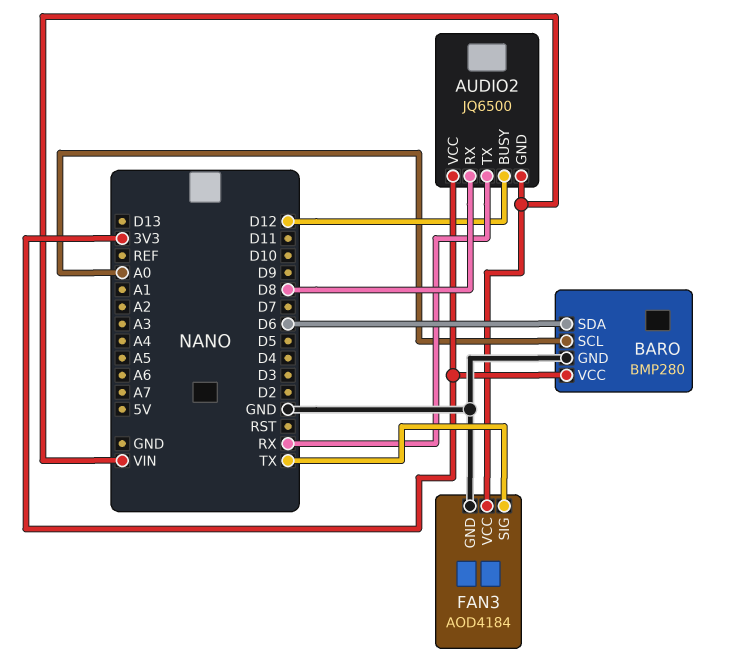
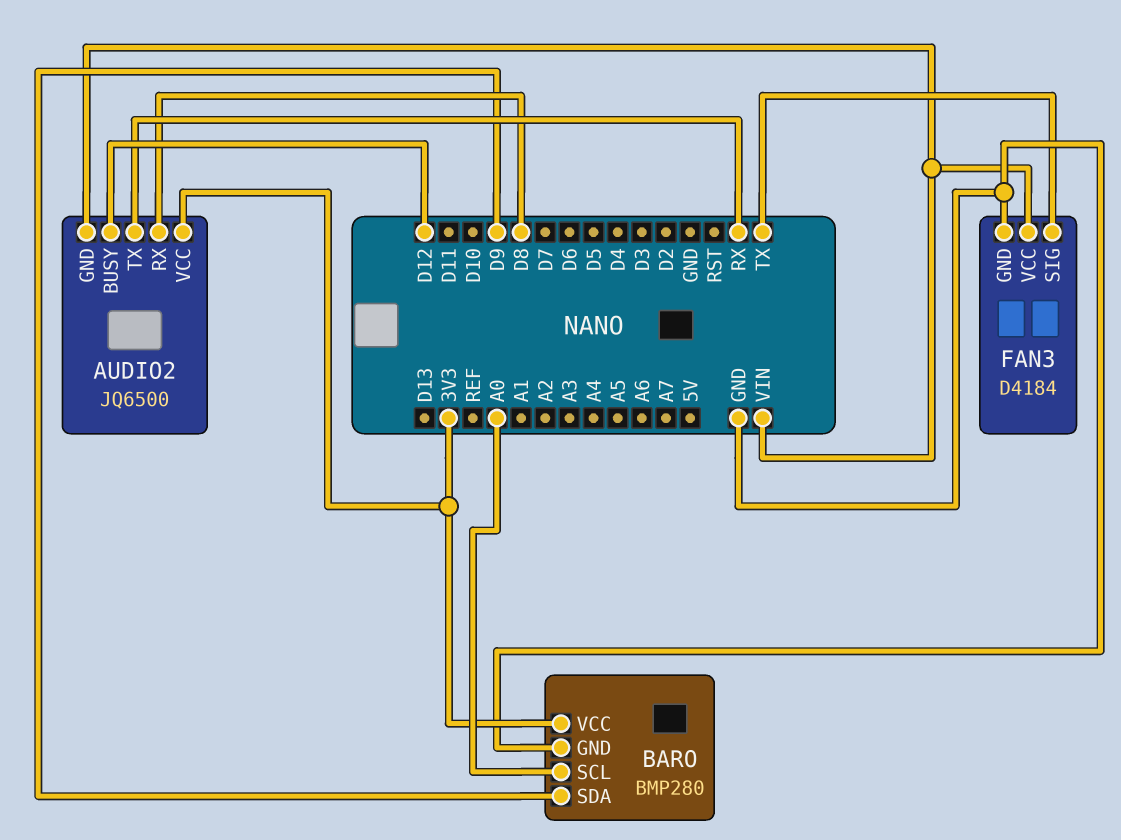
BARO pin SDA: D6 -> D9
FAN3: AOD4184 -> D4184

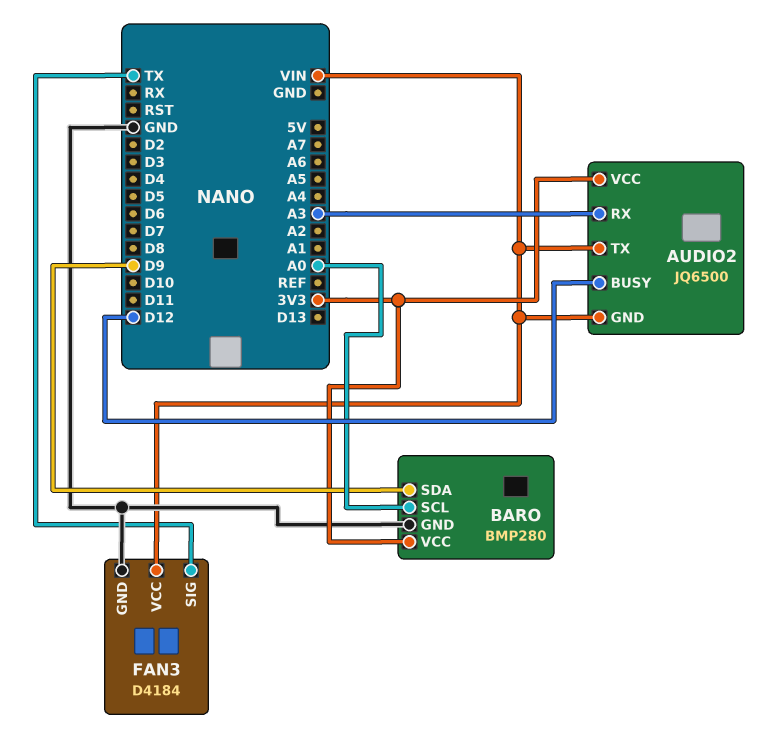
AUDIO2 pin RX: D8 -> A3
AUDIO2 pin TX: RX -> VIN

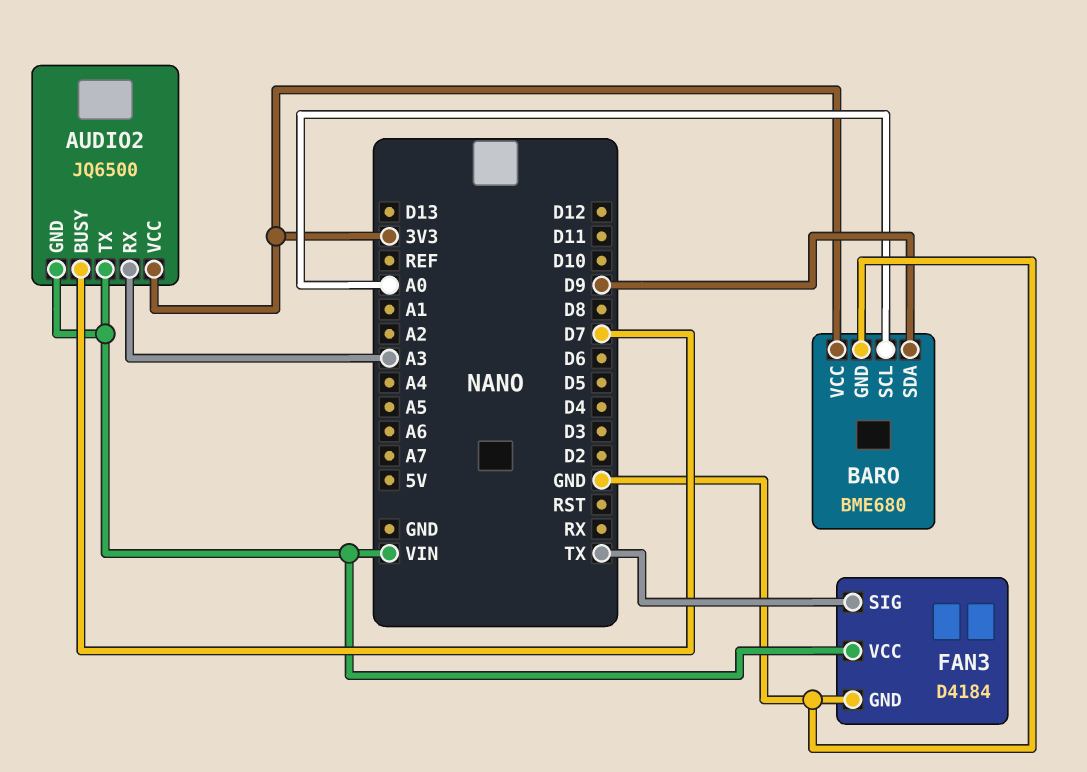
AUDIO2 pin BUSY: D12 -> D7
BARO: BMP280 -> BME680

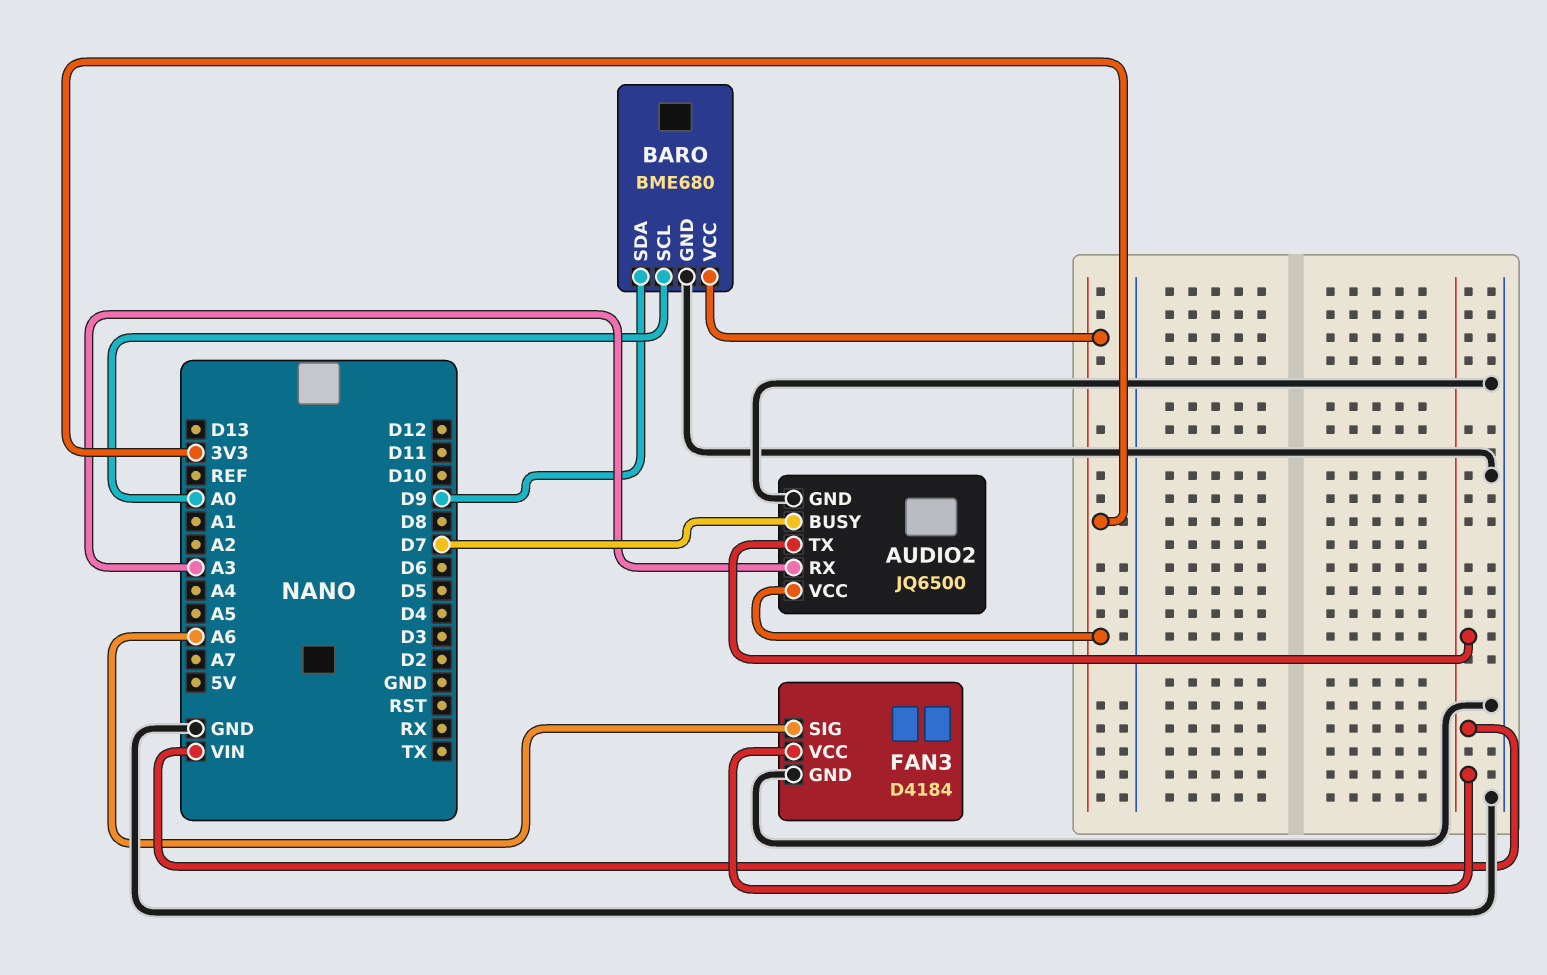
AUDIO2 pin GND: VIN -> GND
FAN3 pin SIG: TX -> A6

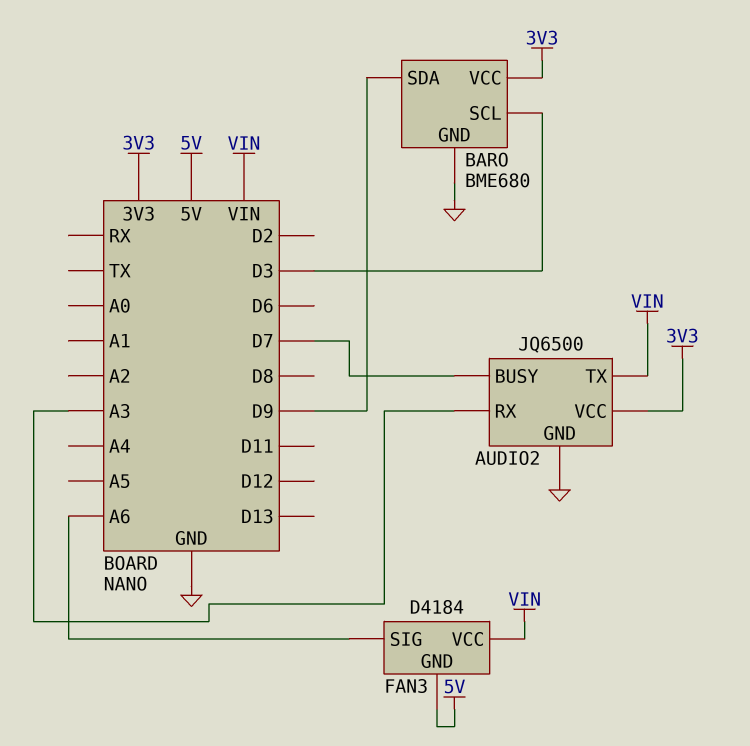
BARO pin SCL: A0 -> D3
FAN3 pin GND: GND -> 5V

